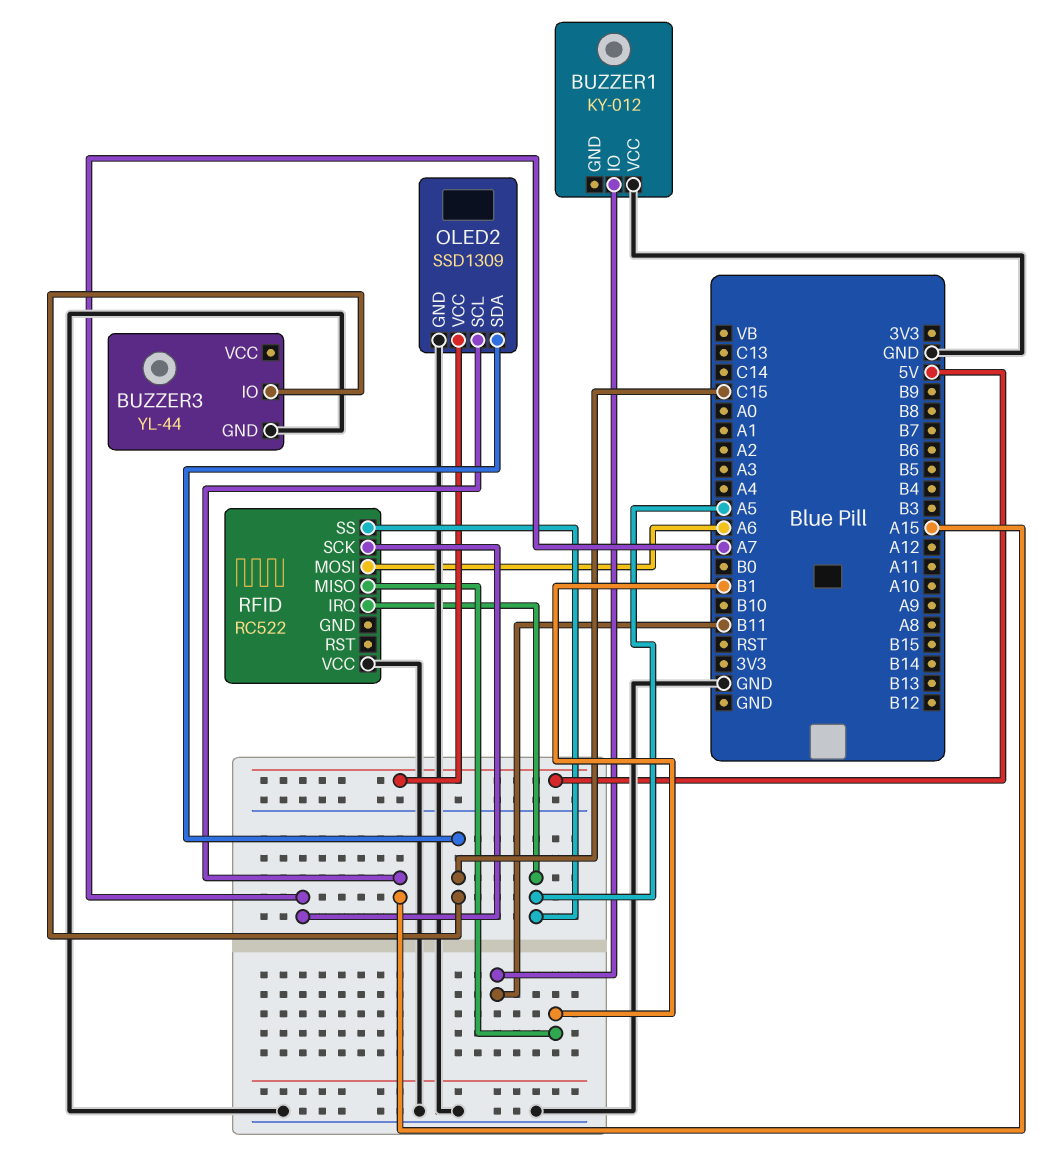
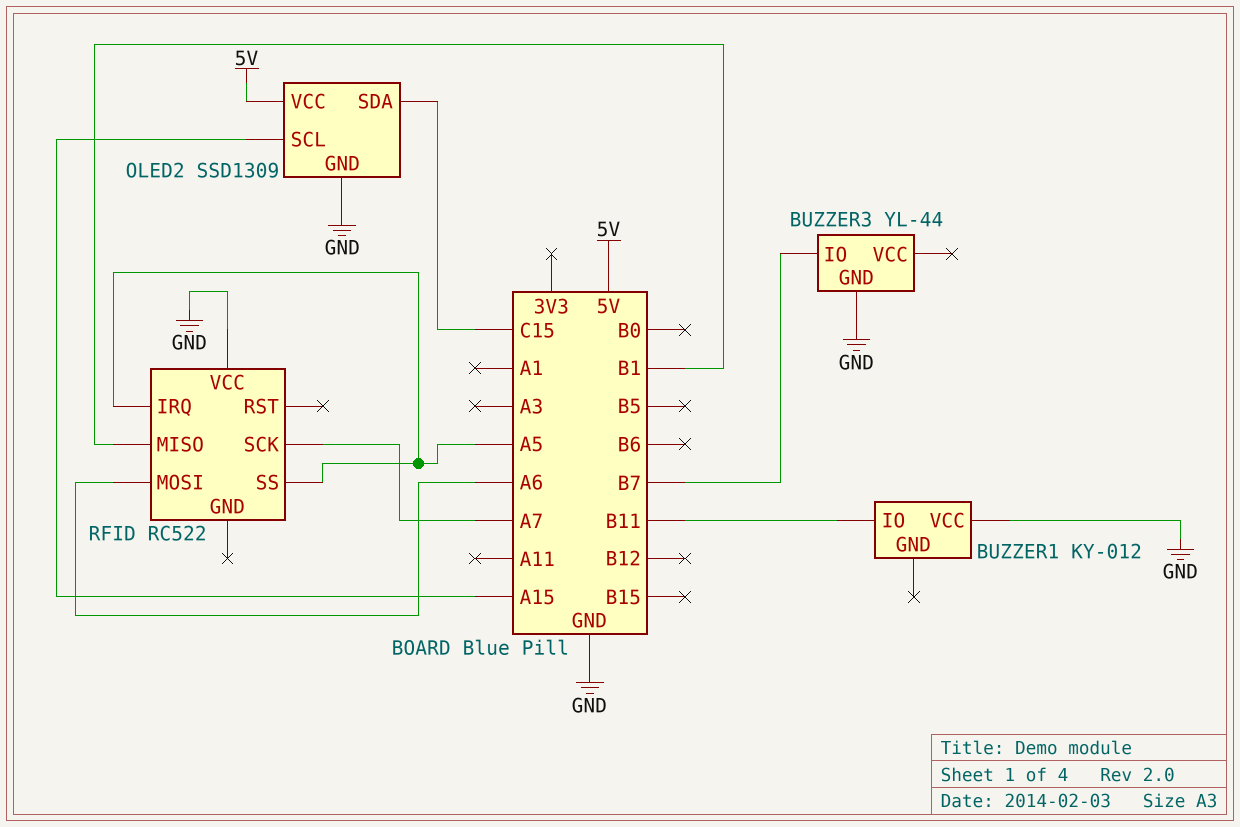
BUZZER3 pin IO: C15 -> B7

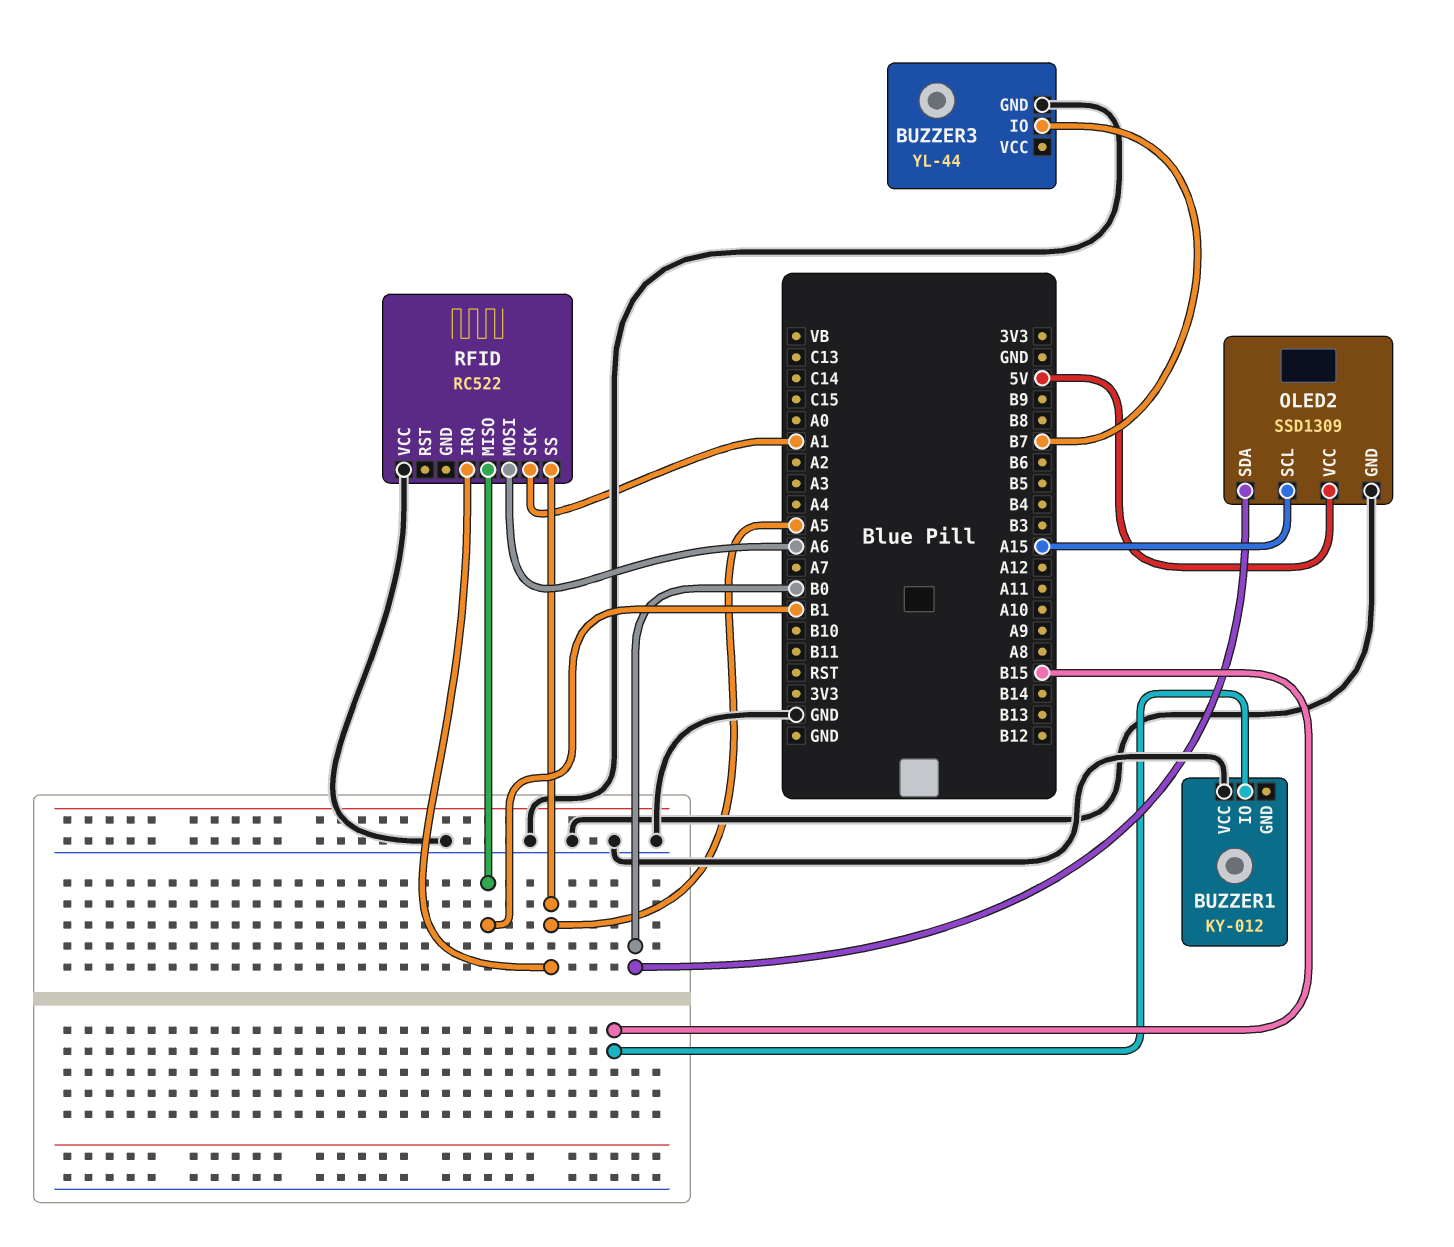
BUZZER1 pin IO: B11 -> B15
OLED2 pin SDA: C15 -> B0
RFID pin SCK: A7 -> A1

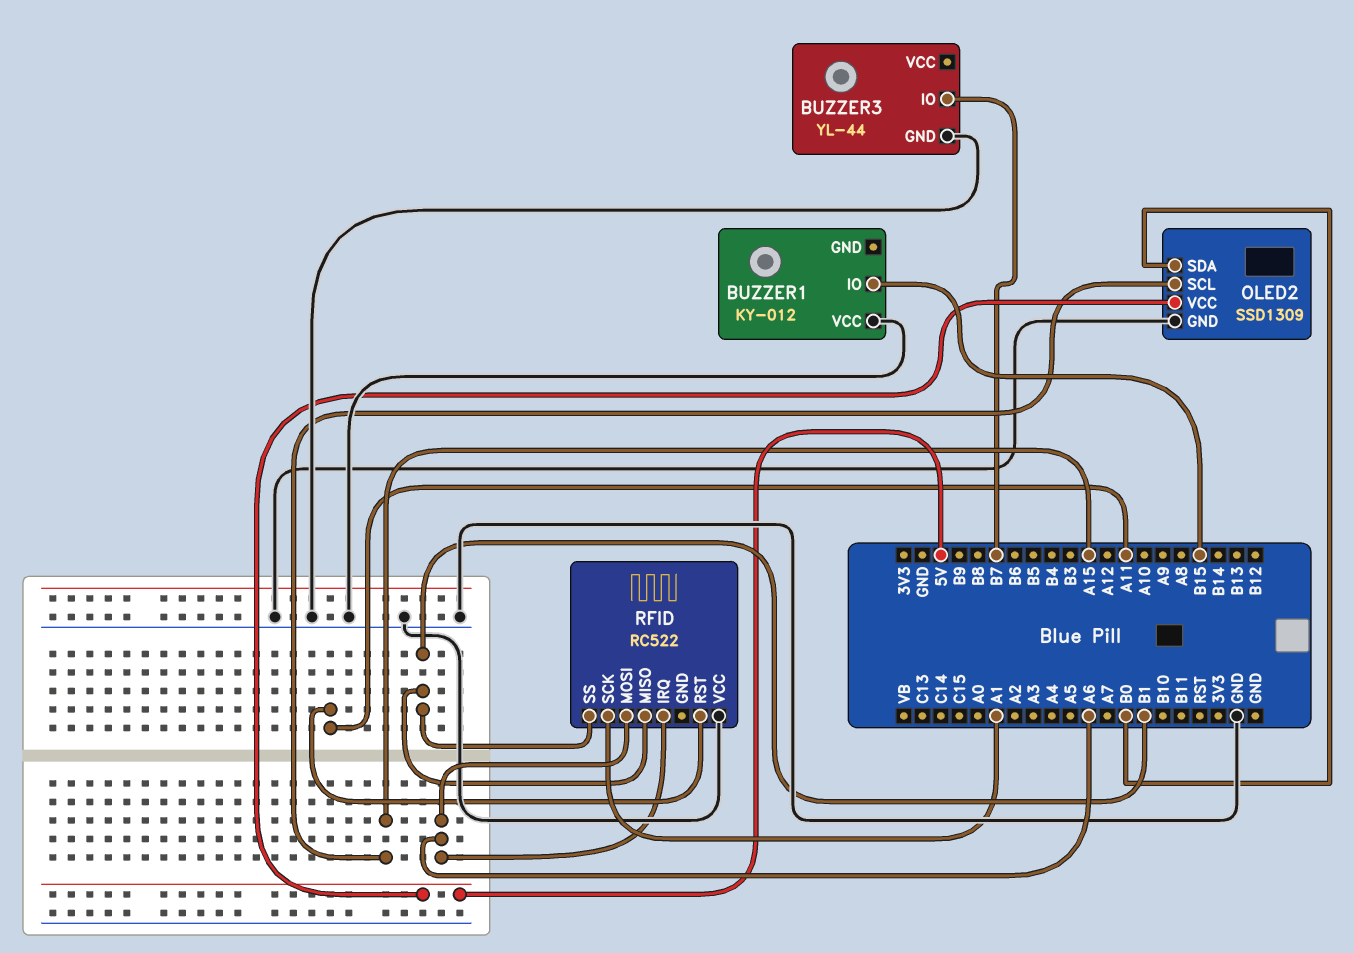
RFID pin IRQ: A5 -> A6
RFID pin RST: none -> A11
RFID pin SS: A5 -> B1

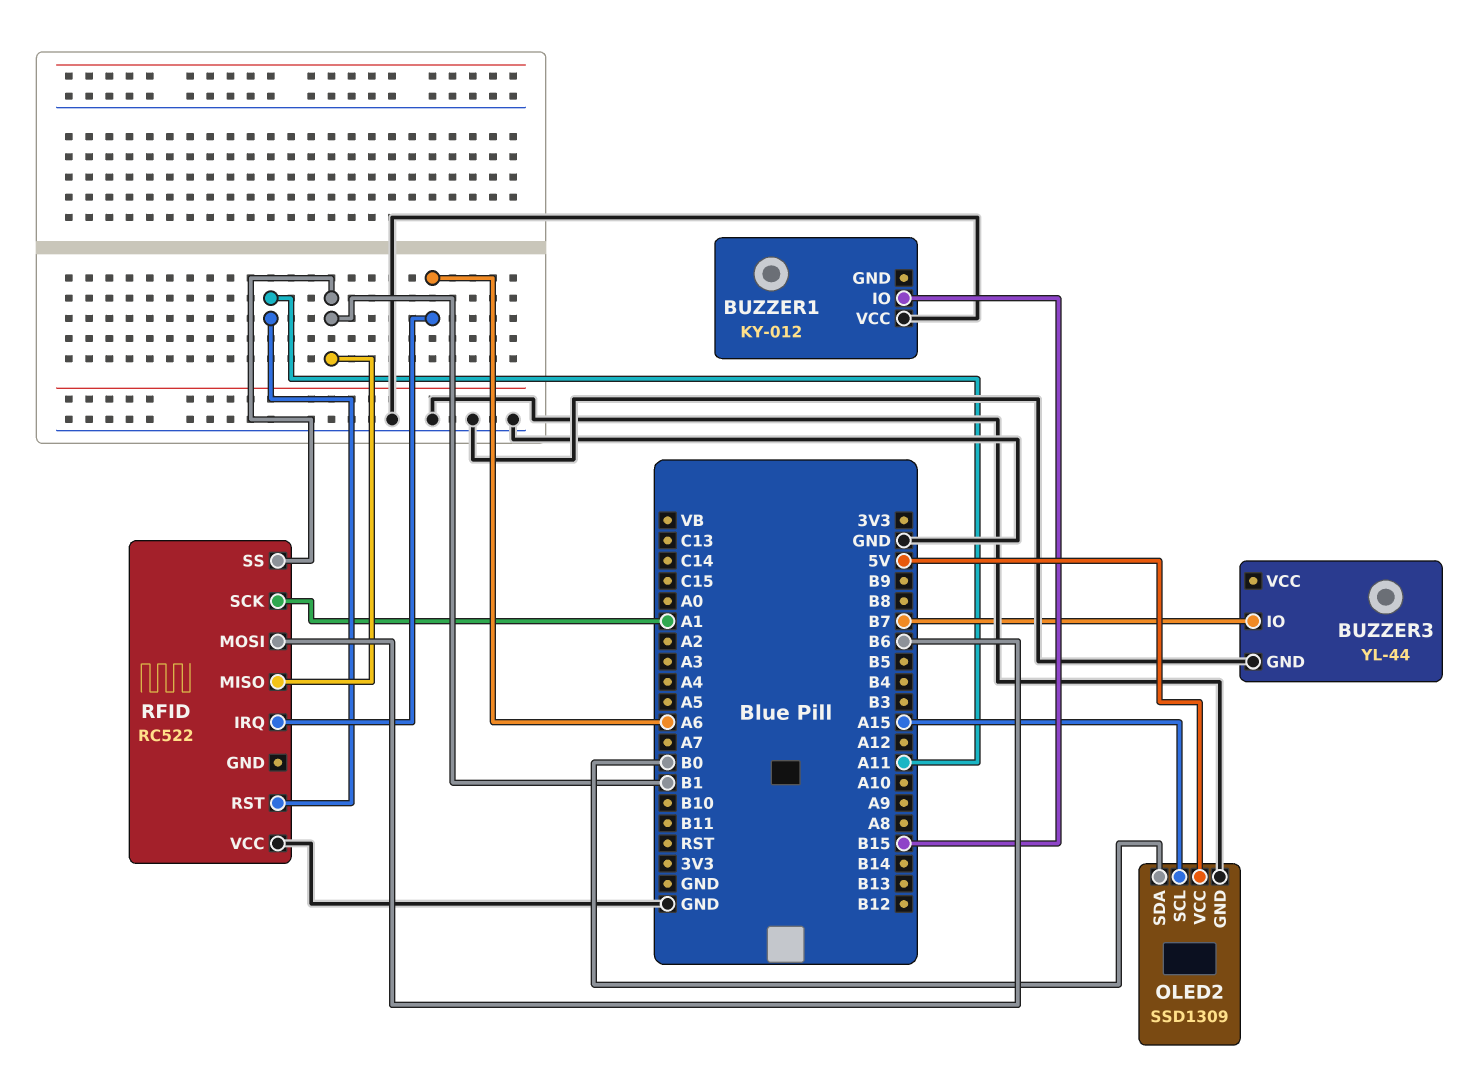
RFID pin MOSI: A6 -> B6

